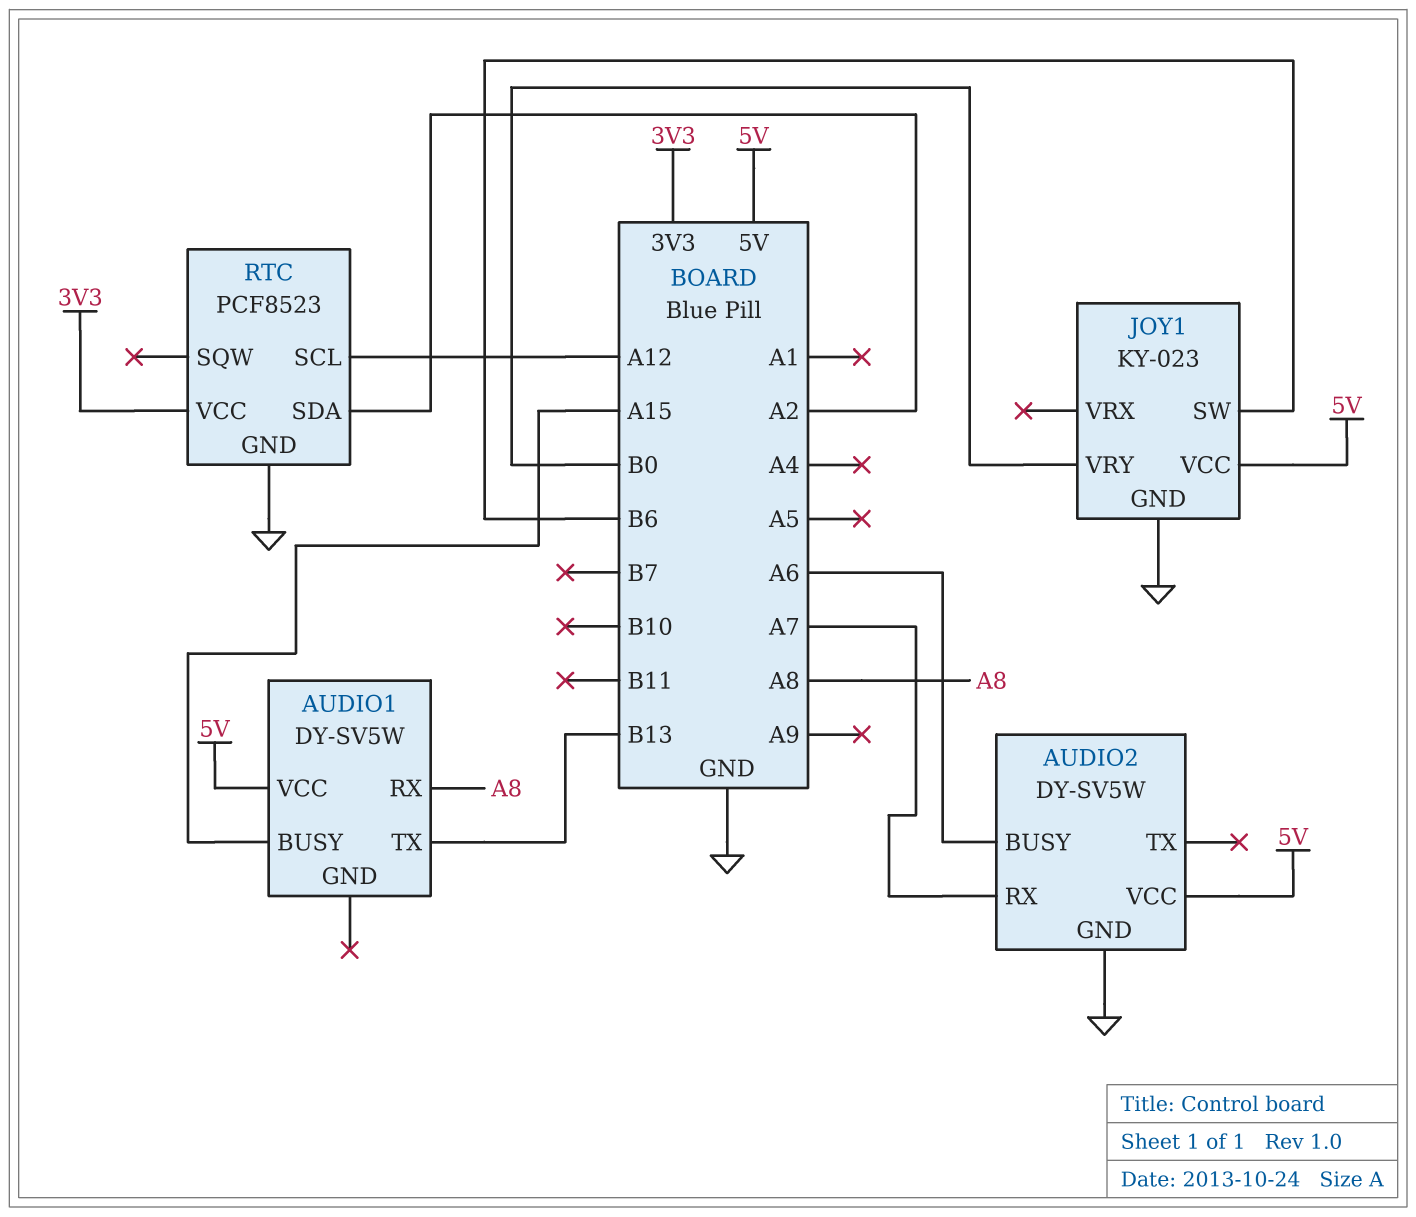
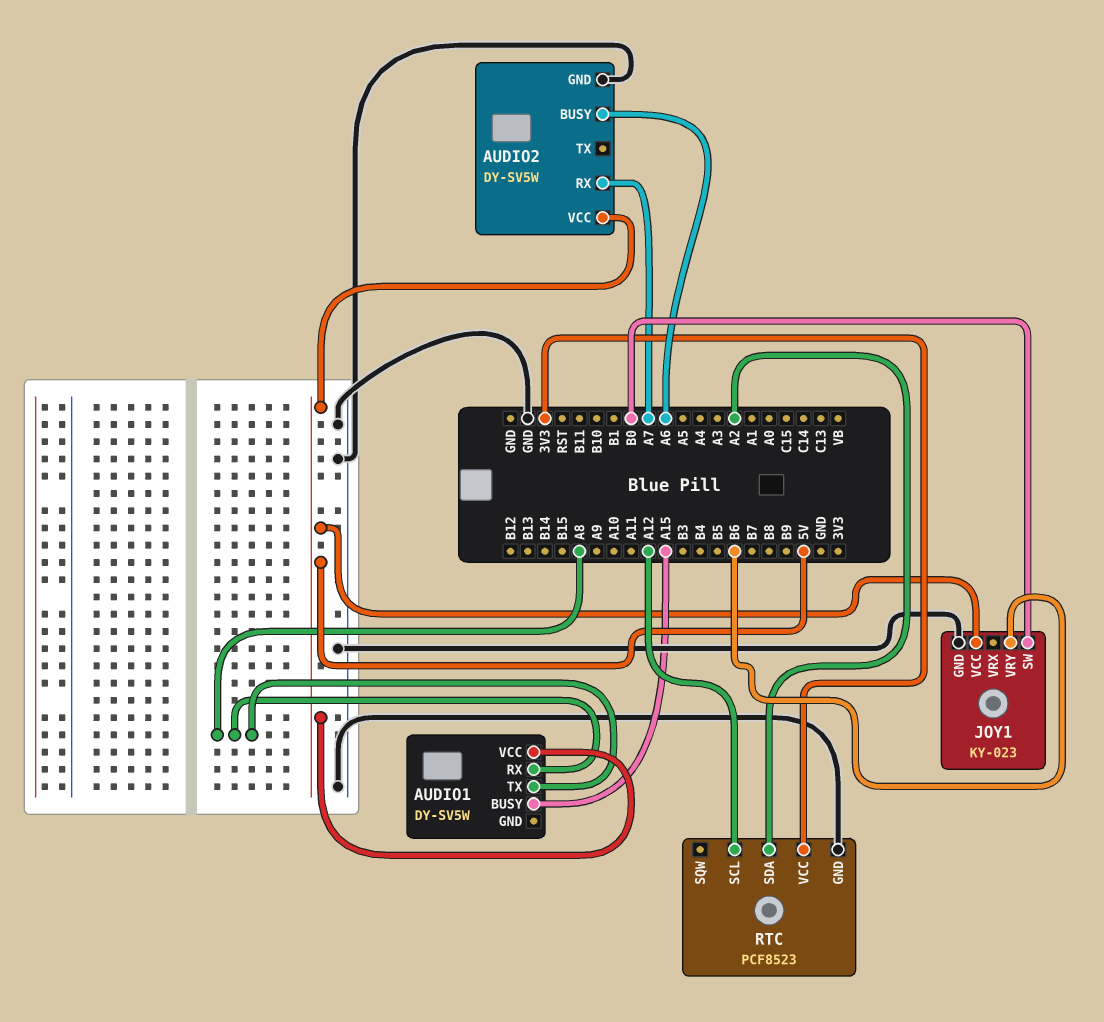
AUDIO1 pin TX: B13 -> A8
JOY1 pin SW: B6 -> B0
JOY1 pin VRY: B0 -> B6

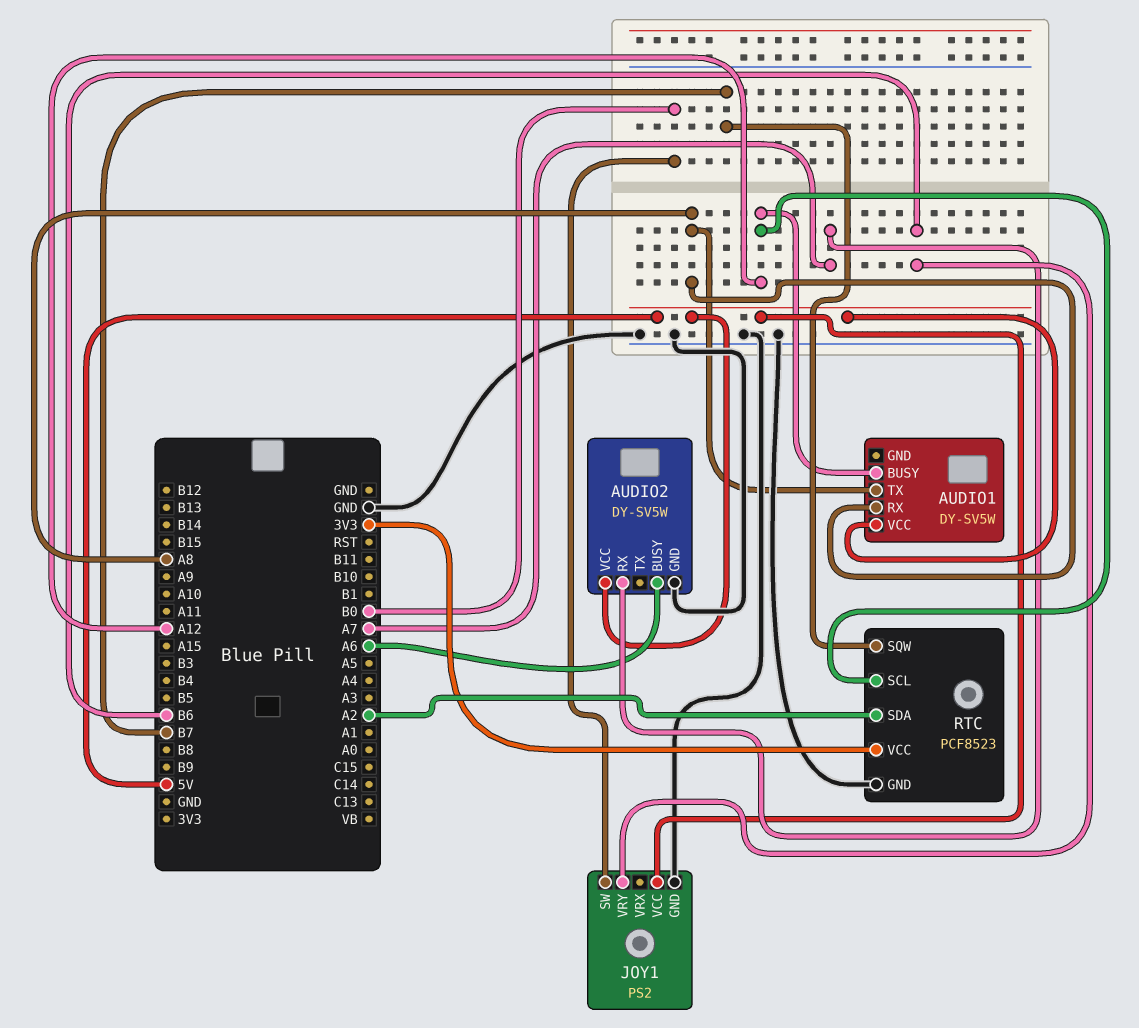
AUDIO1 pin BUSY: A15 -> A12
JOY1: KY-023 -> PS2
RTC pin SQW: none -> B7

